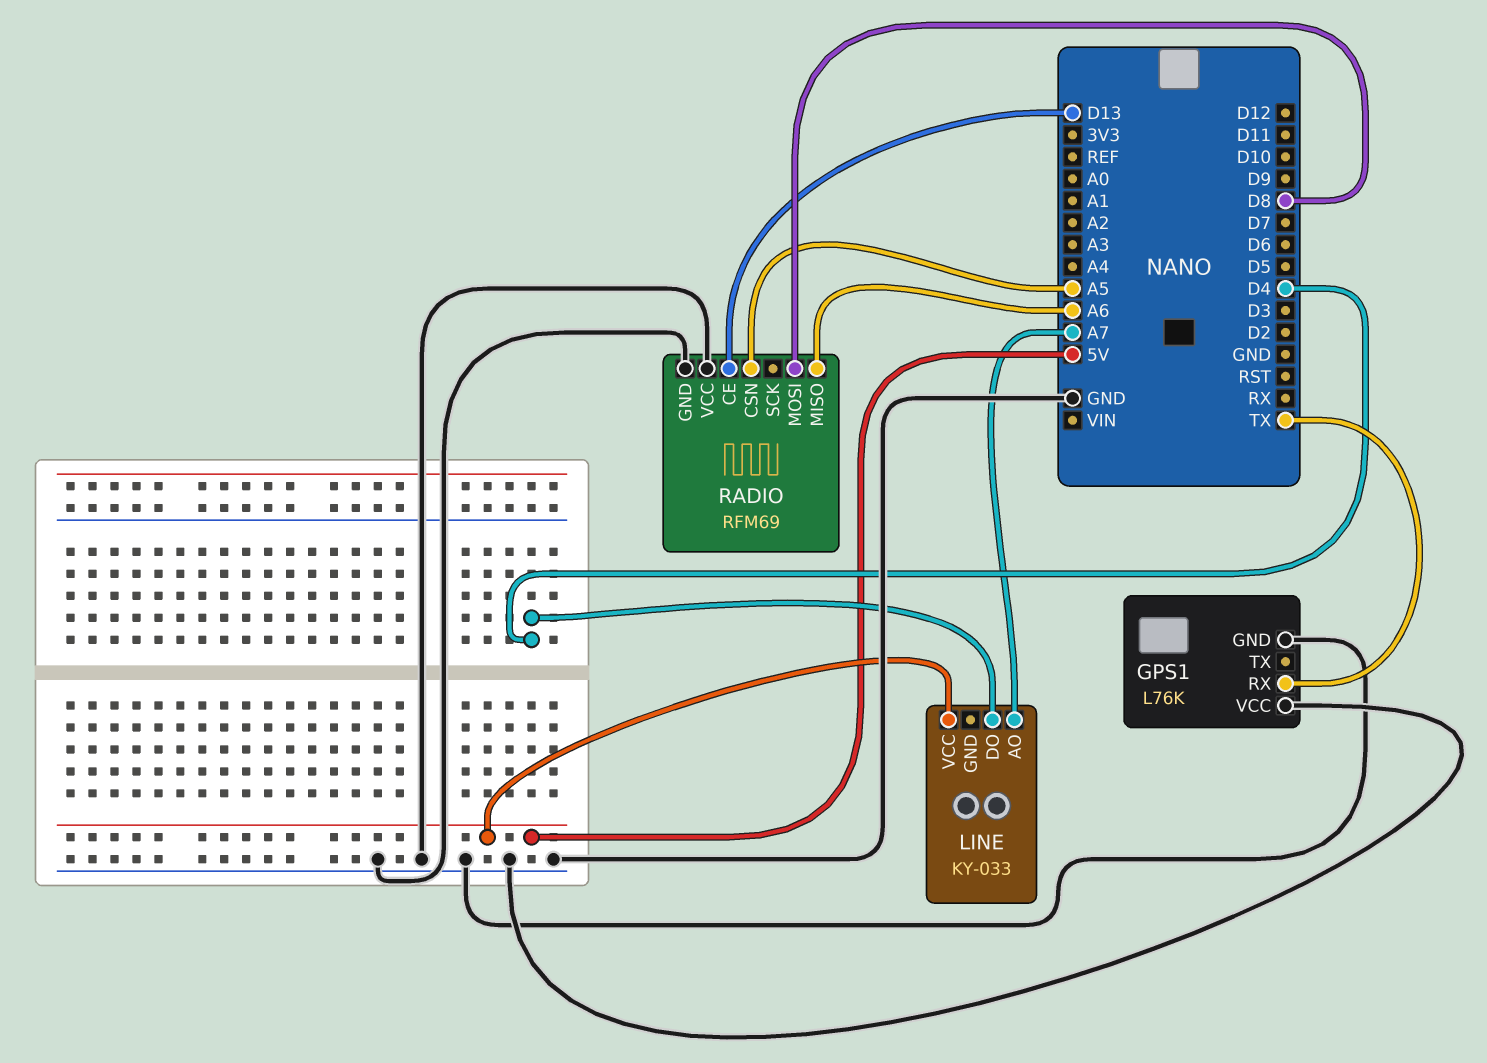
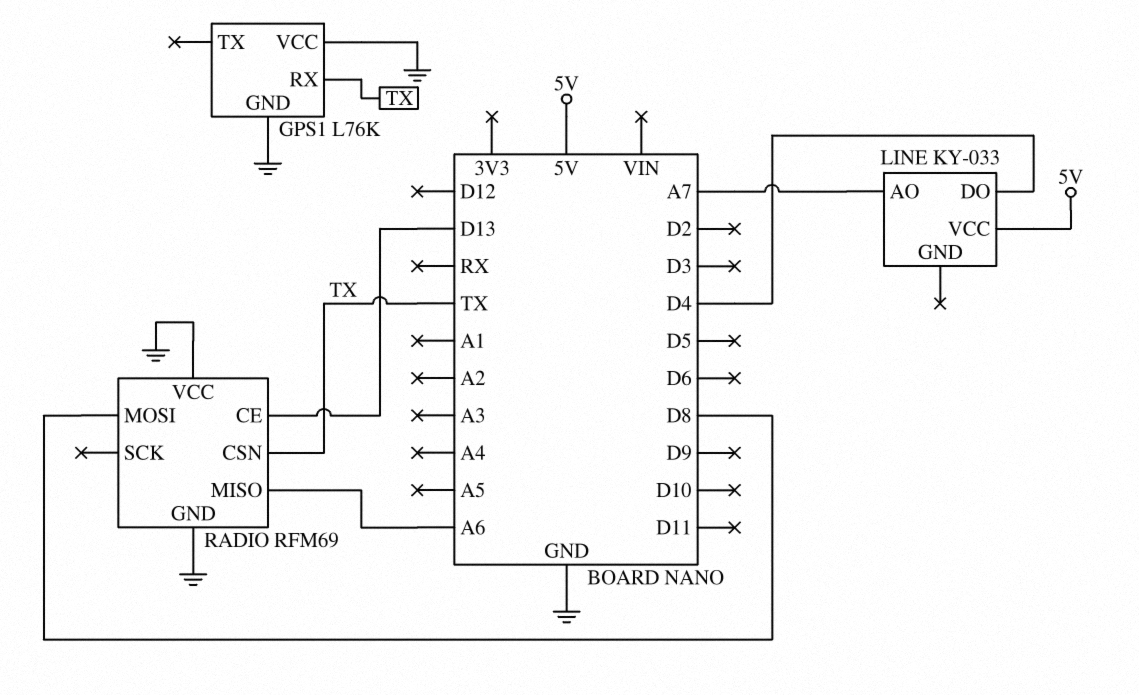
RADIO pin CSN: A5 -> TX

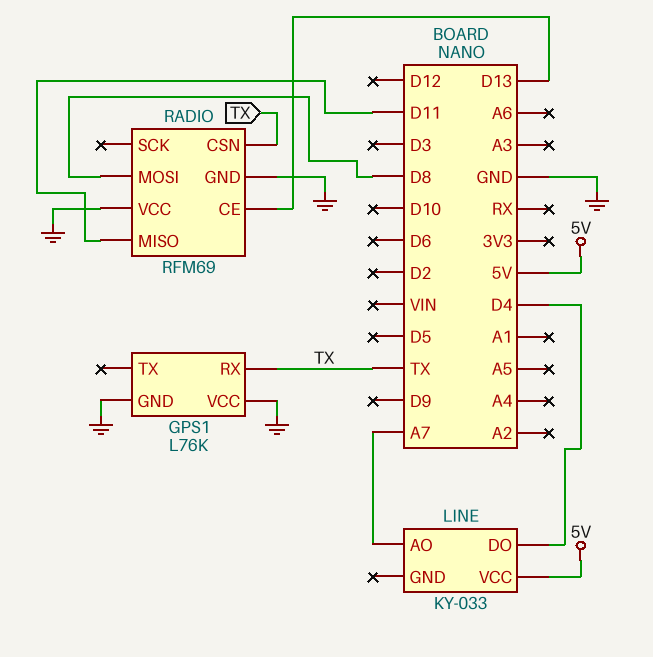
RADIO pin MISO: A6 -> D11

